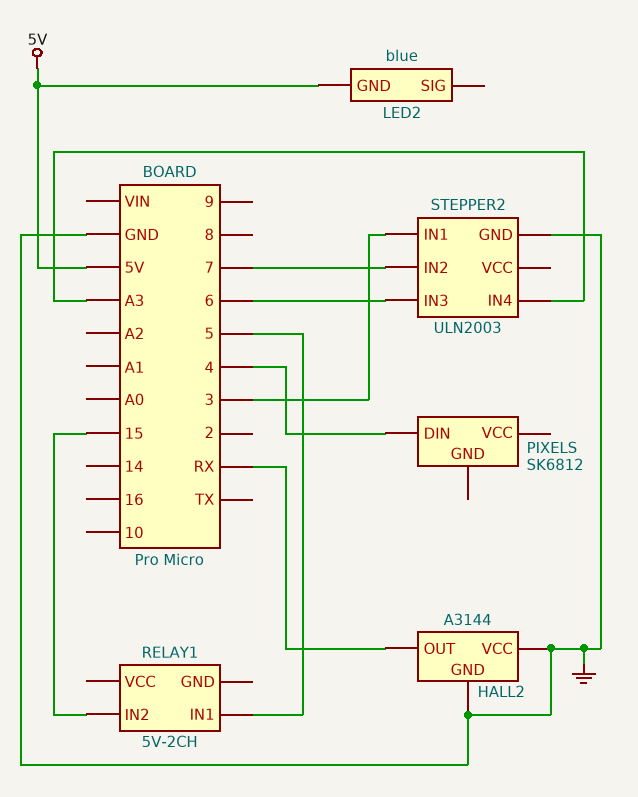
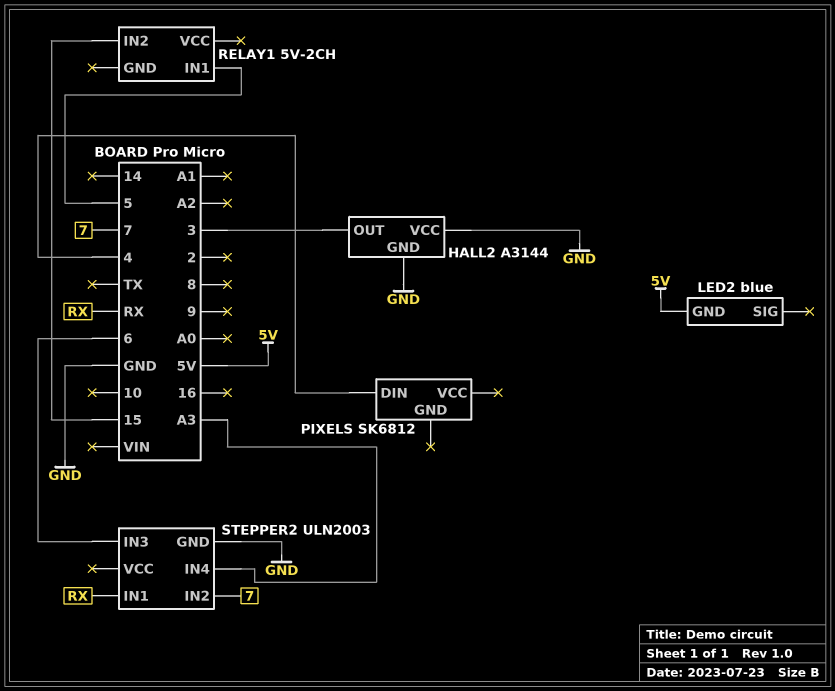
HALL2 pin OUT: RX -> 3
STEPPER2 pin IN1: 3 -> RX

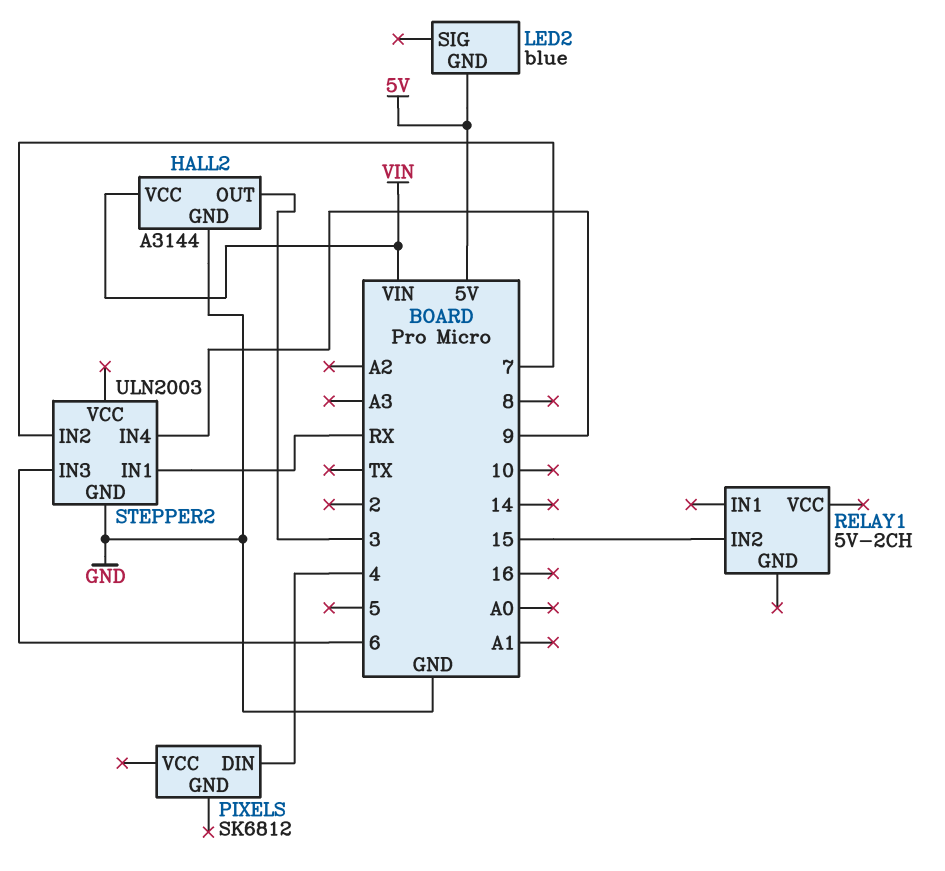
HALL2 pin VCC: GND -> VIN
RELAY1 pin IN1: 5 -> none
STEPPER2 pin IN4: A3 -> 9

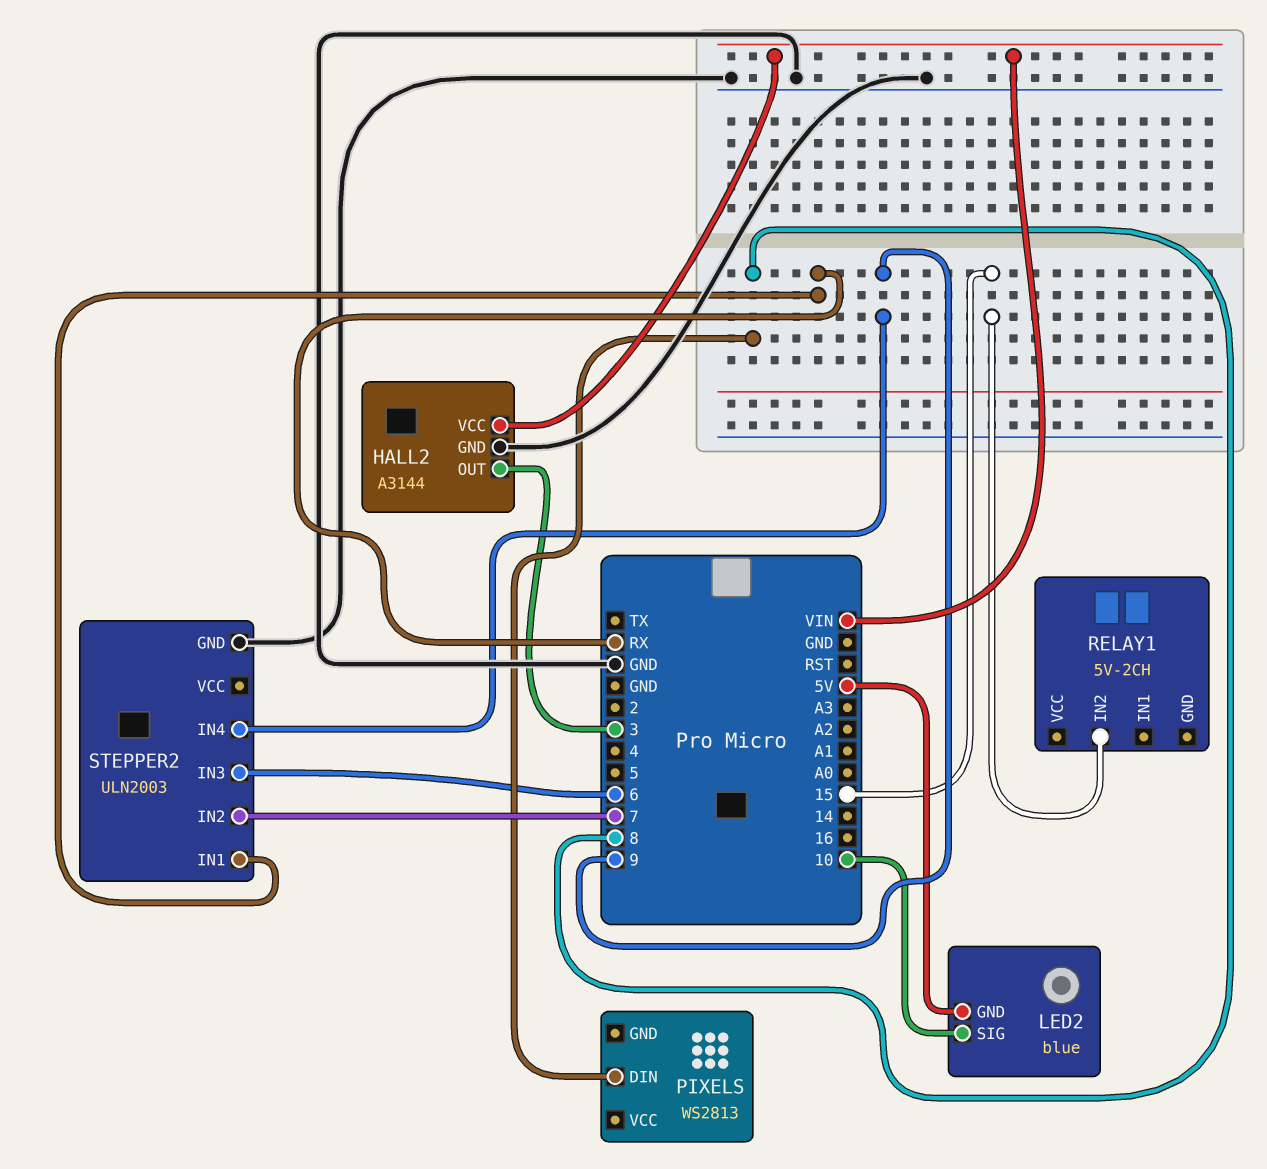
LED2 pin SIG: none -> 10
PIXELS: SK6812 -> WS2813
PIXELS pin DIN: 4 -> 8

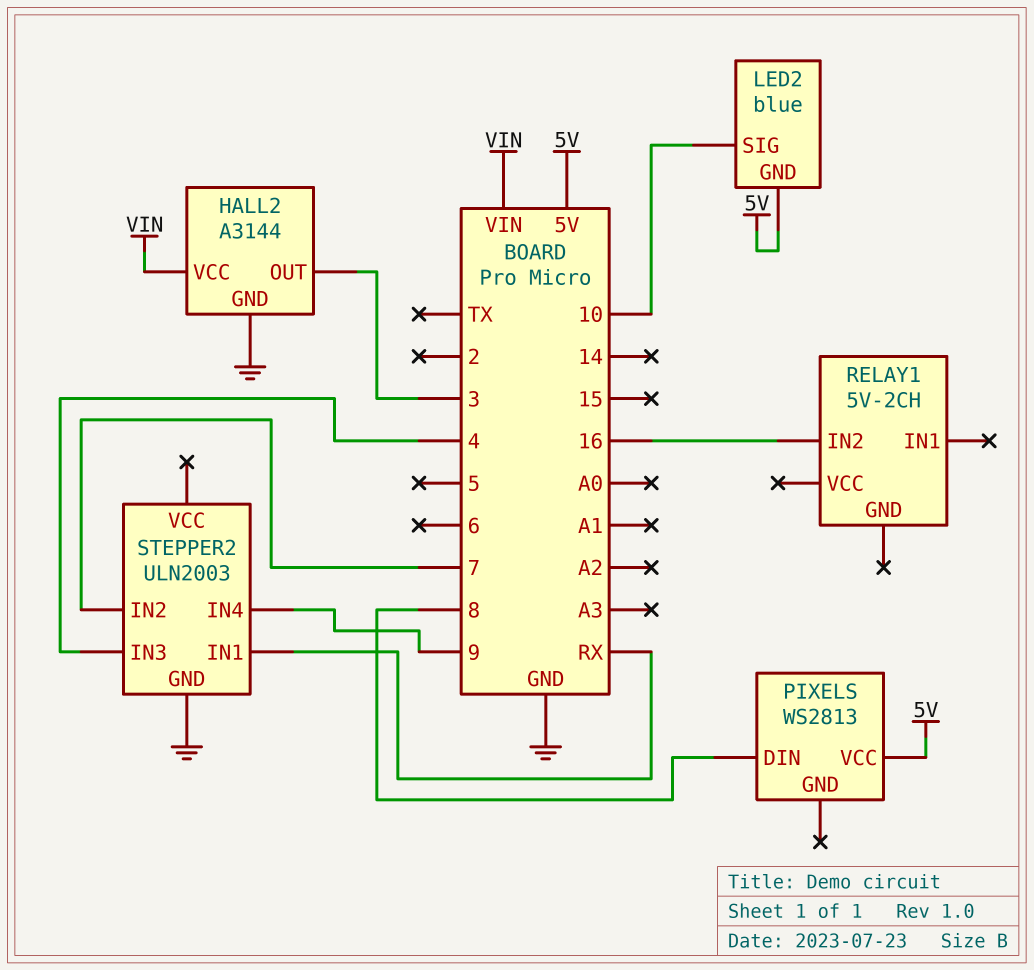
PIXELS pin VCC: none -> 5V
RELAY1 pin IN2: 15 -> 16
STEPPER2 pin IN3: 6 -> 4

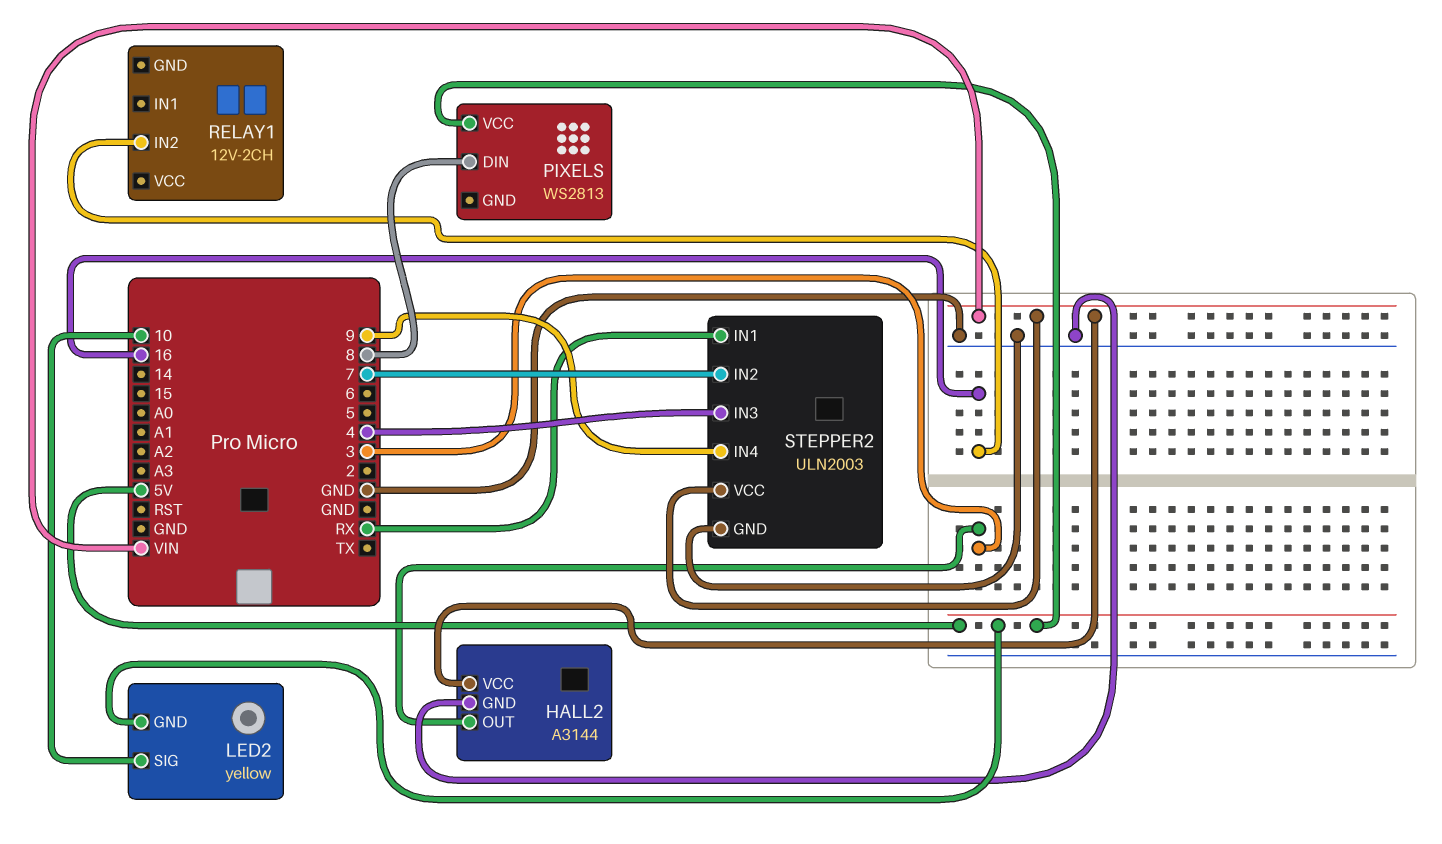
LED2: blue -> yellow
RELAY1: 5V-2CH -> 12V-2CH
STEPPER2 pin VCC: none -> VIN

